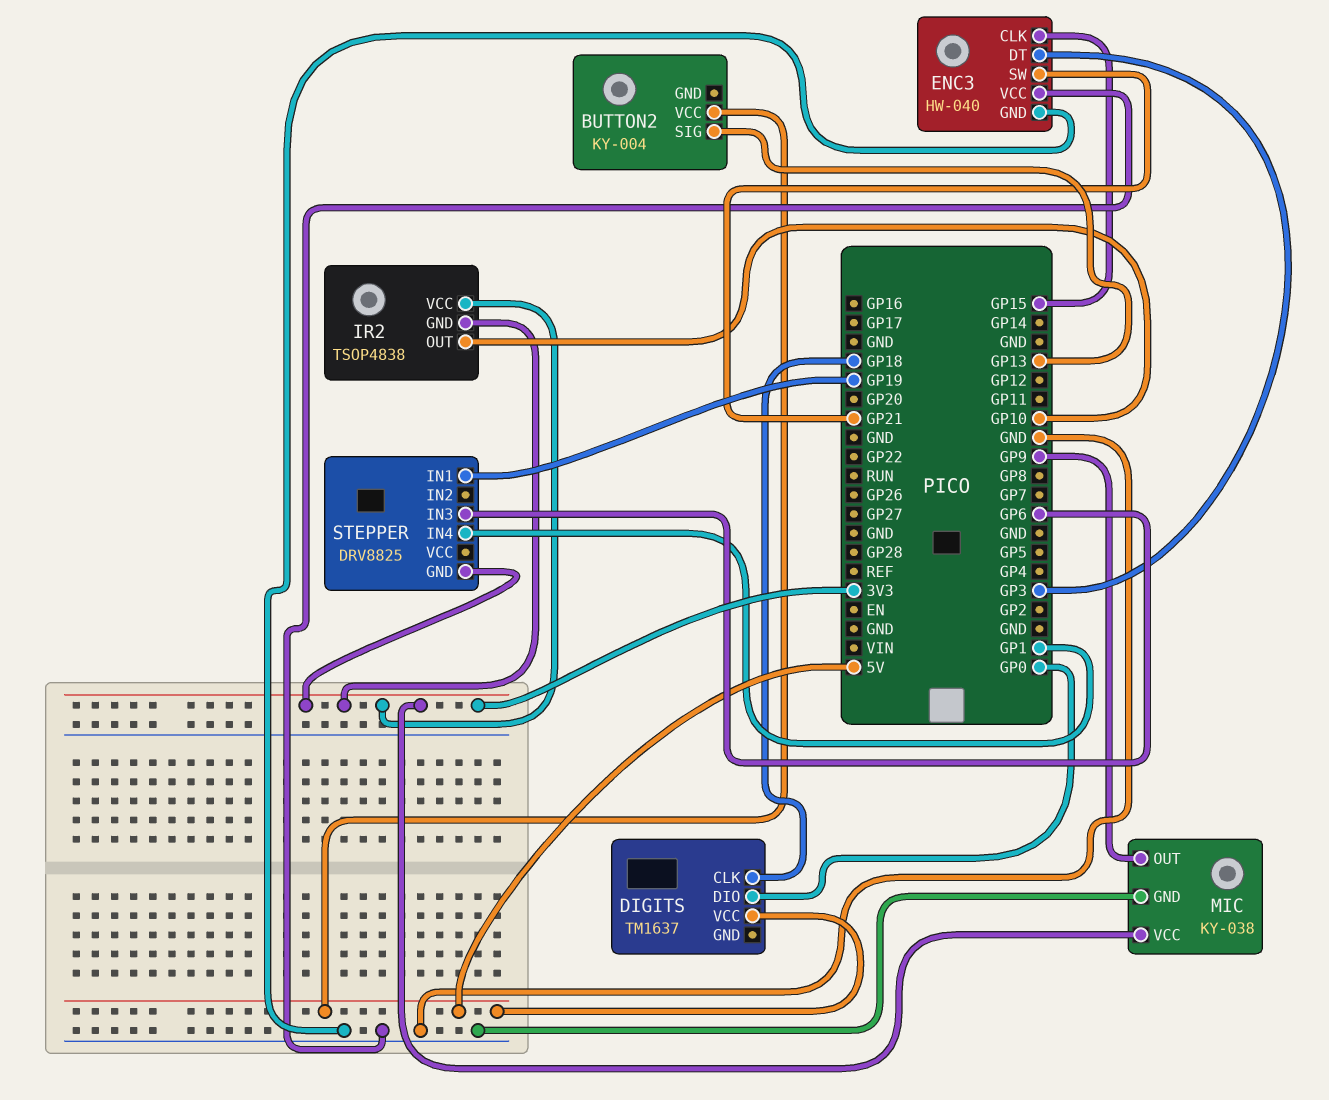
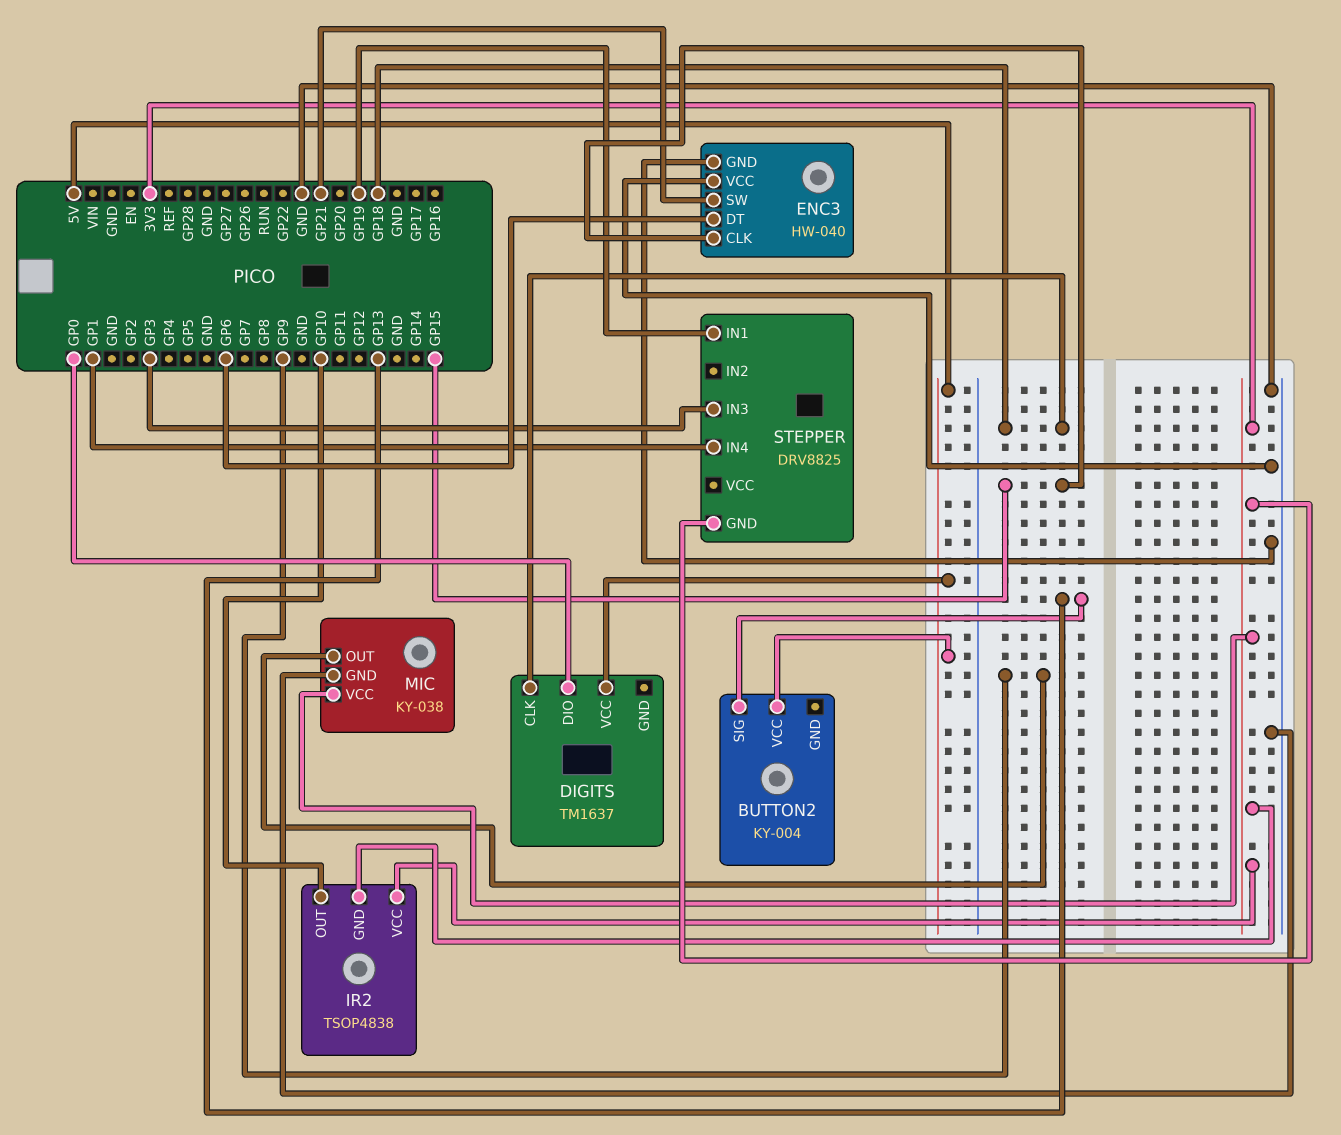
ENC3 pin DT: GP3 -> GP6
STEPPER pin IN3: GP6 -> GP3

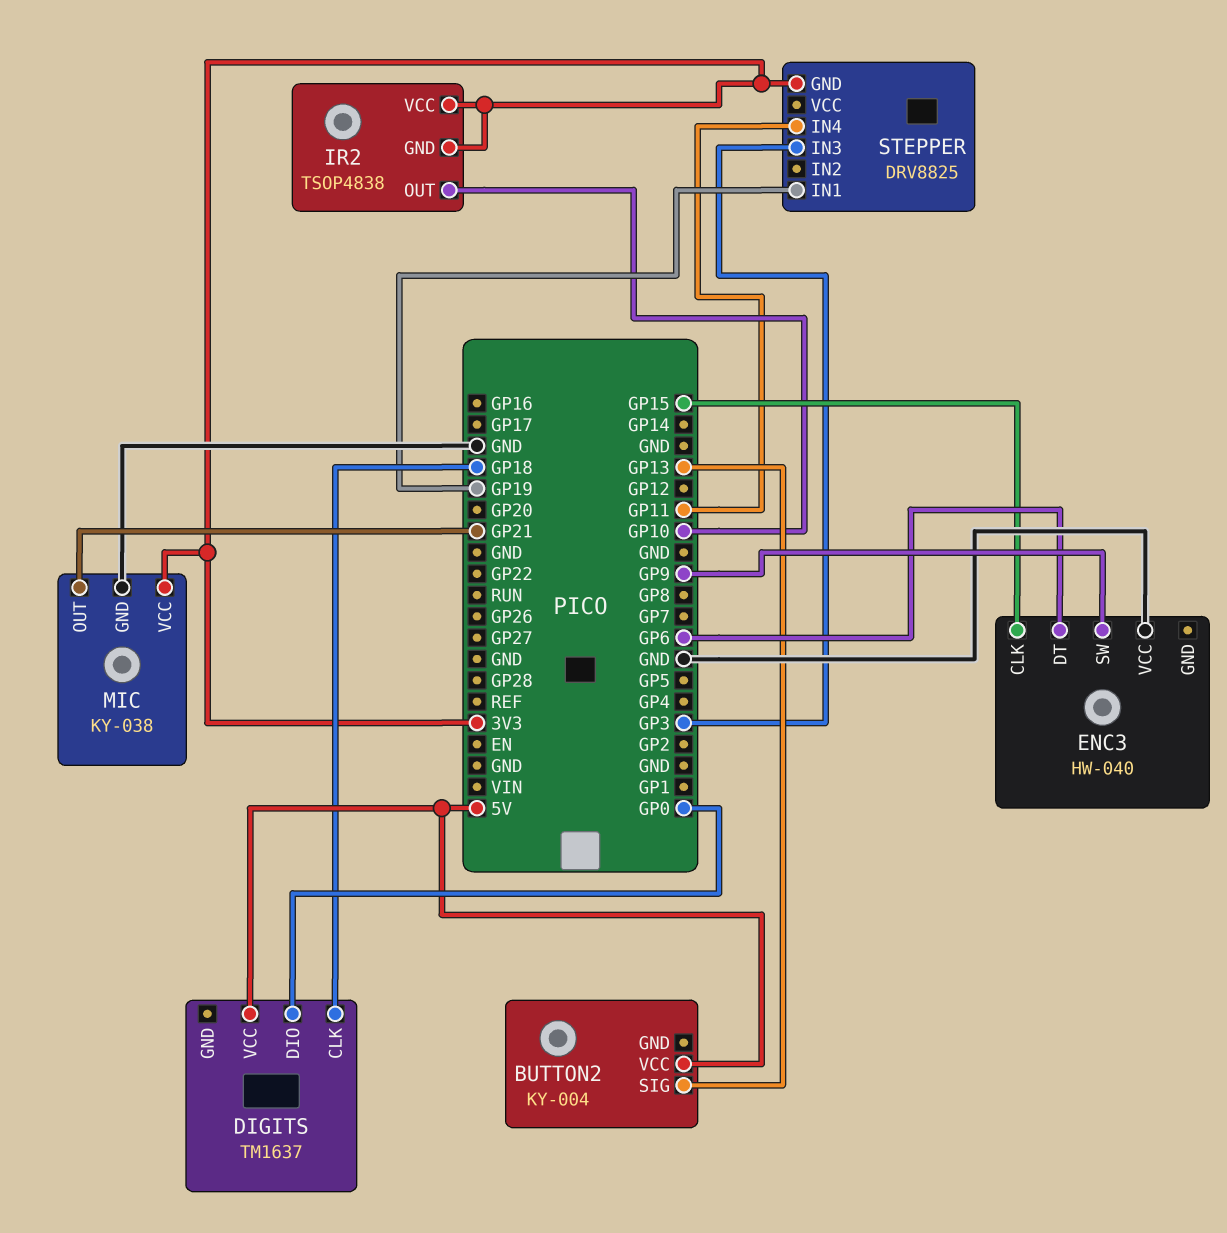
ENC3 pin GND: GND -> none
ENC3 pin SW: GP21 -> GP9
MIC pin OUT: GP9 -> GP21
STEPPER pin IN4: GP1 -> GP11

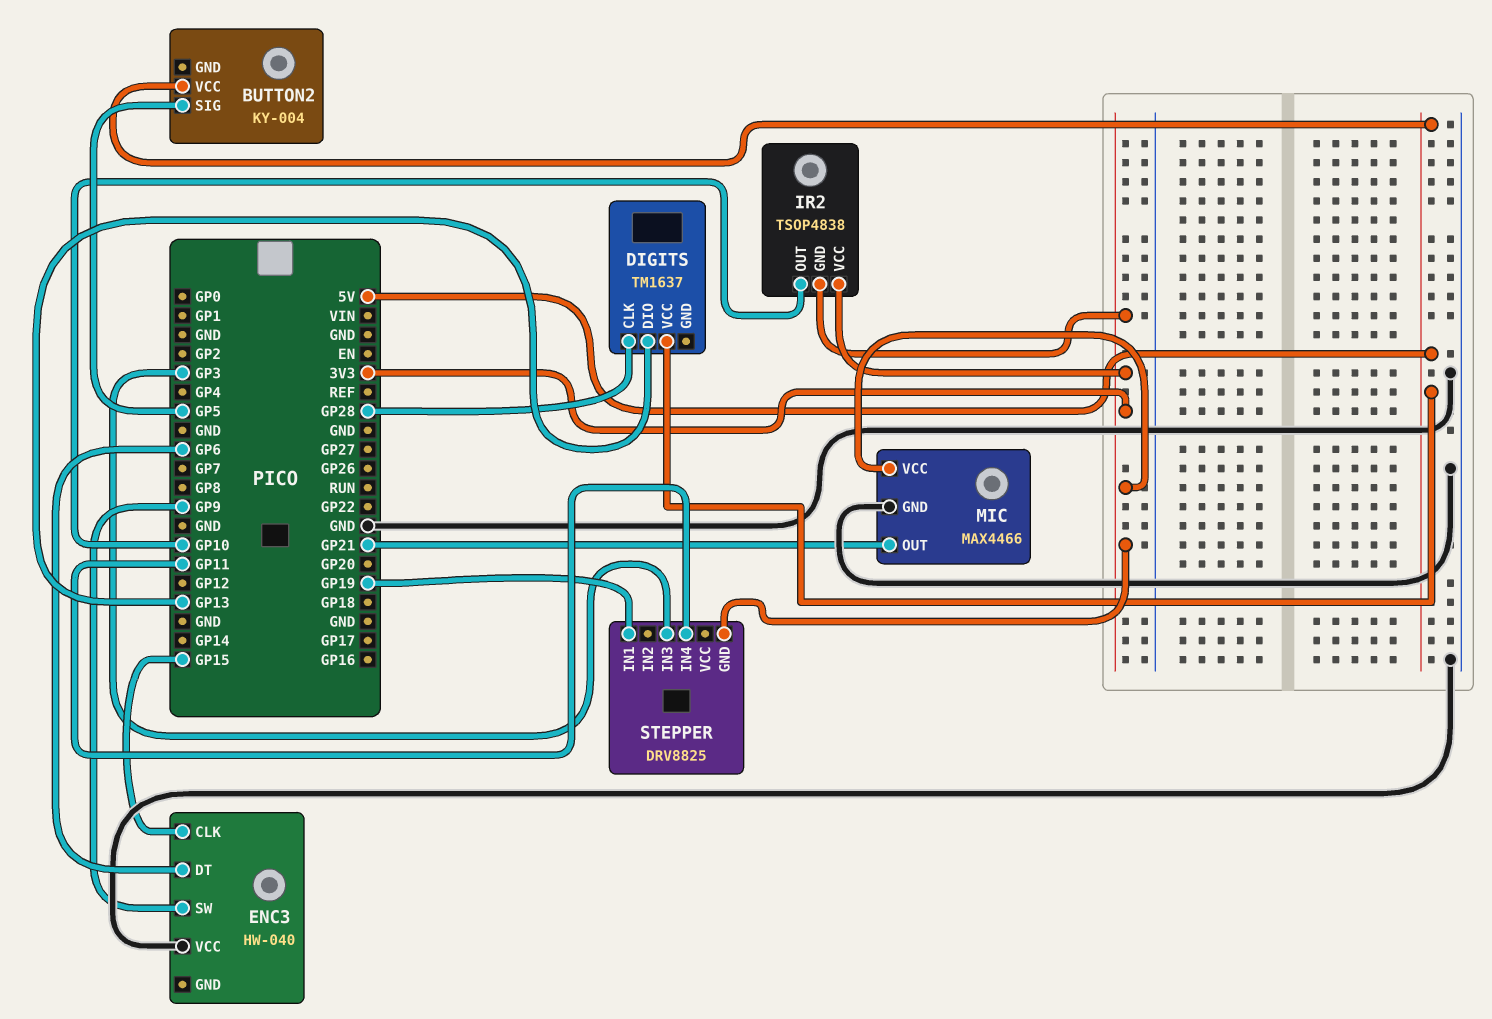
BUTTON2 pin SIG: GP13 -> GP5
DIGITS pin CLK: GP18 -> GP28
DIGITS pin DIO: GP0 -> GP13
MIC: KY-038 -> MAX4466

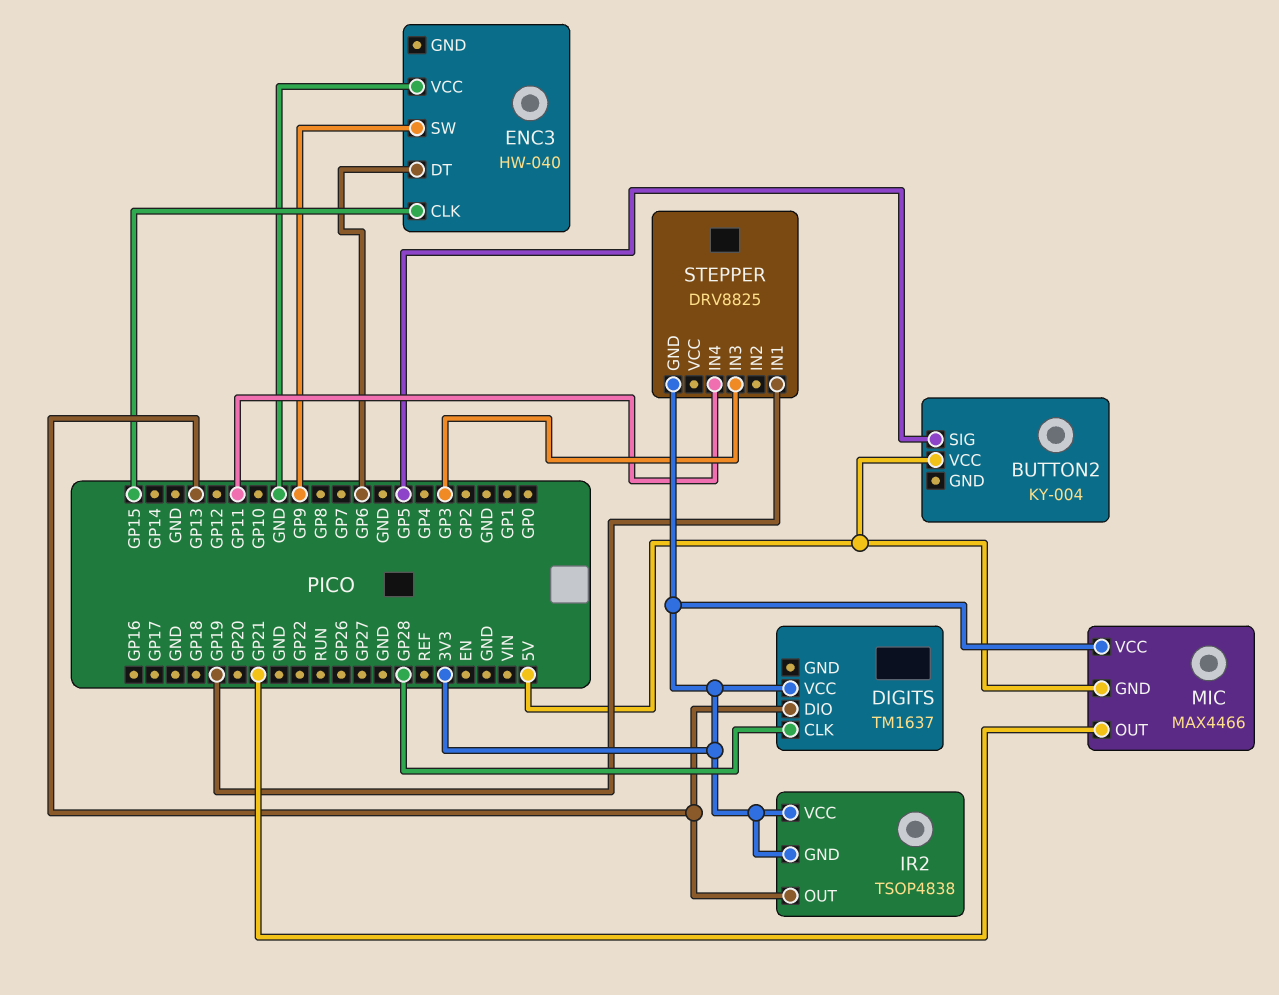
DIGITS pin VCC: 5V -> 3V3
IR2 pin OUT: GP10 -> GP13
MIC pin GND: GND -> 5V

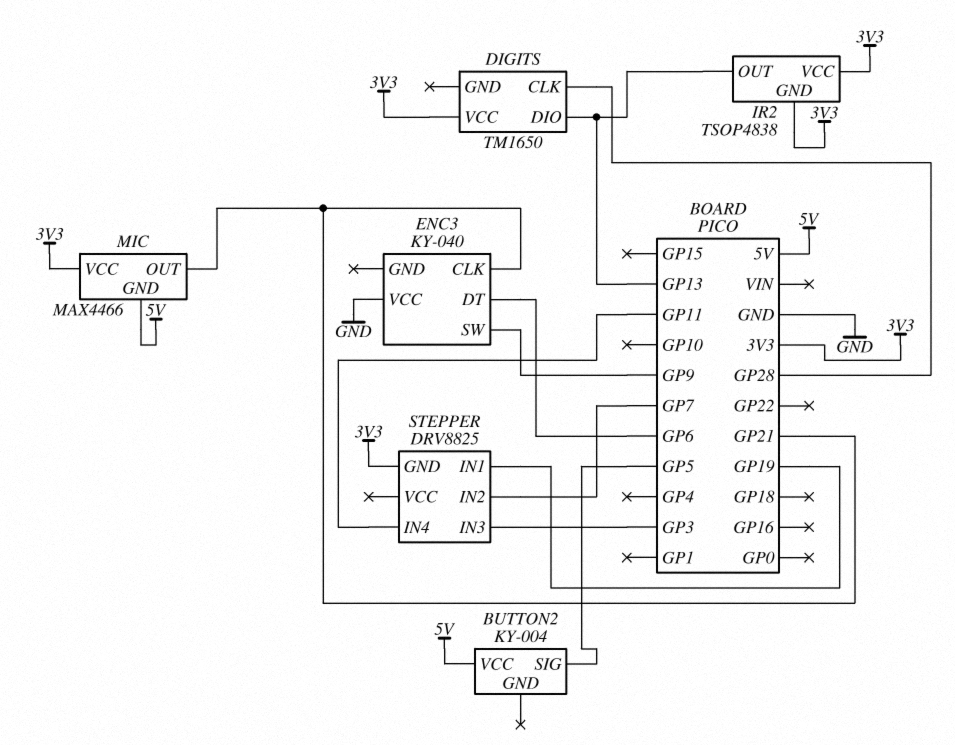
DIGITS: TM1637 -> TM1650
ENC3: HW-040 -> KY-040
ENC3 pin CLK: GP15 -> GP21
STEPPER pin IN2: none -> GP7

